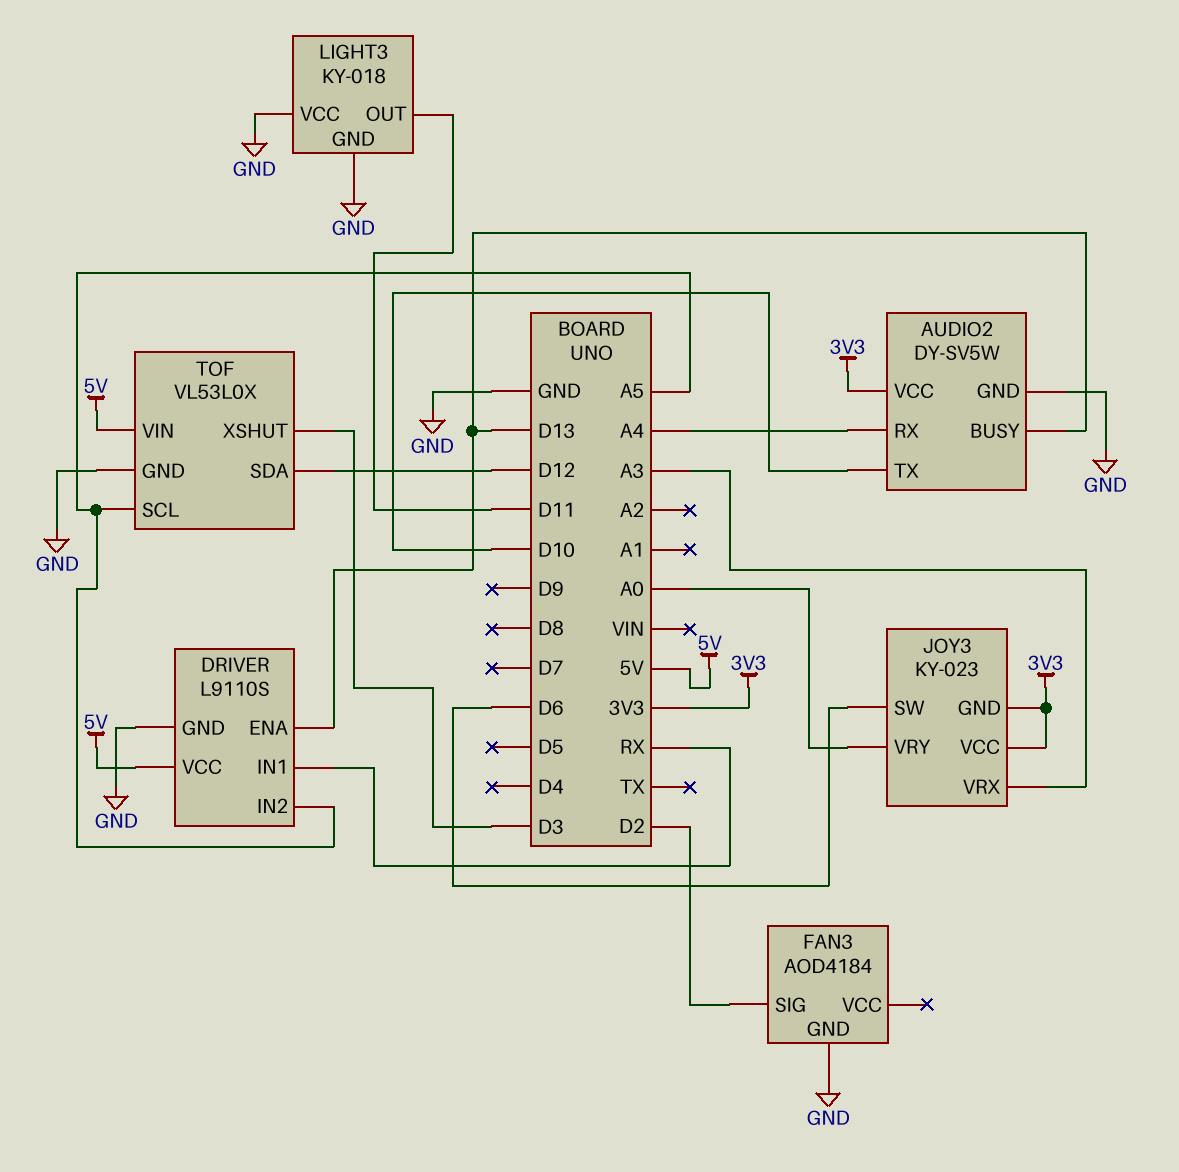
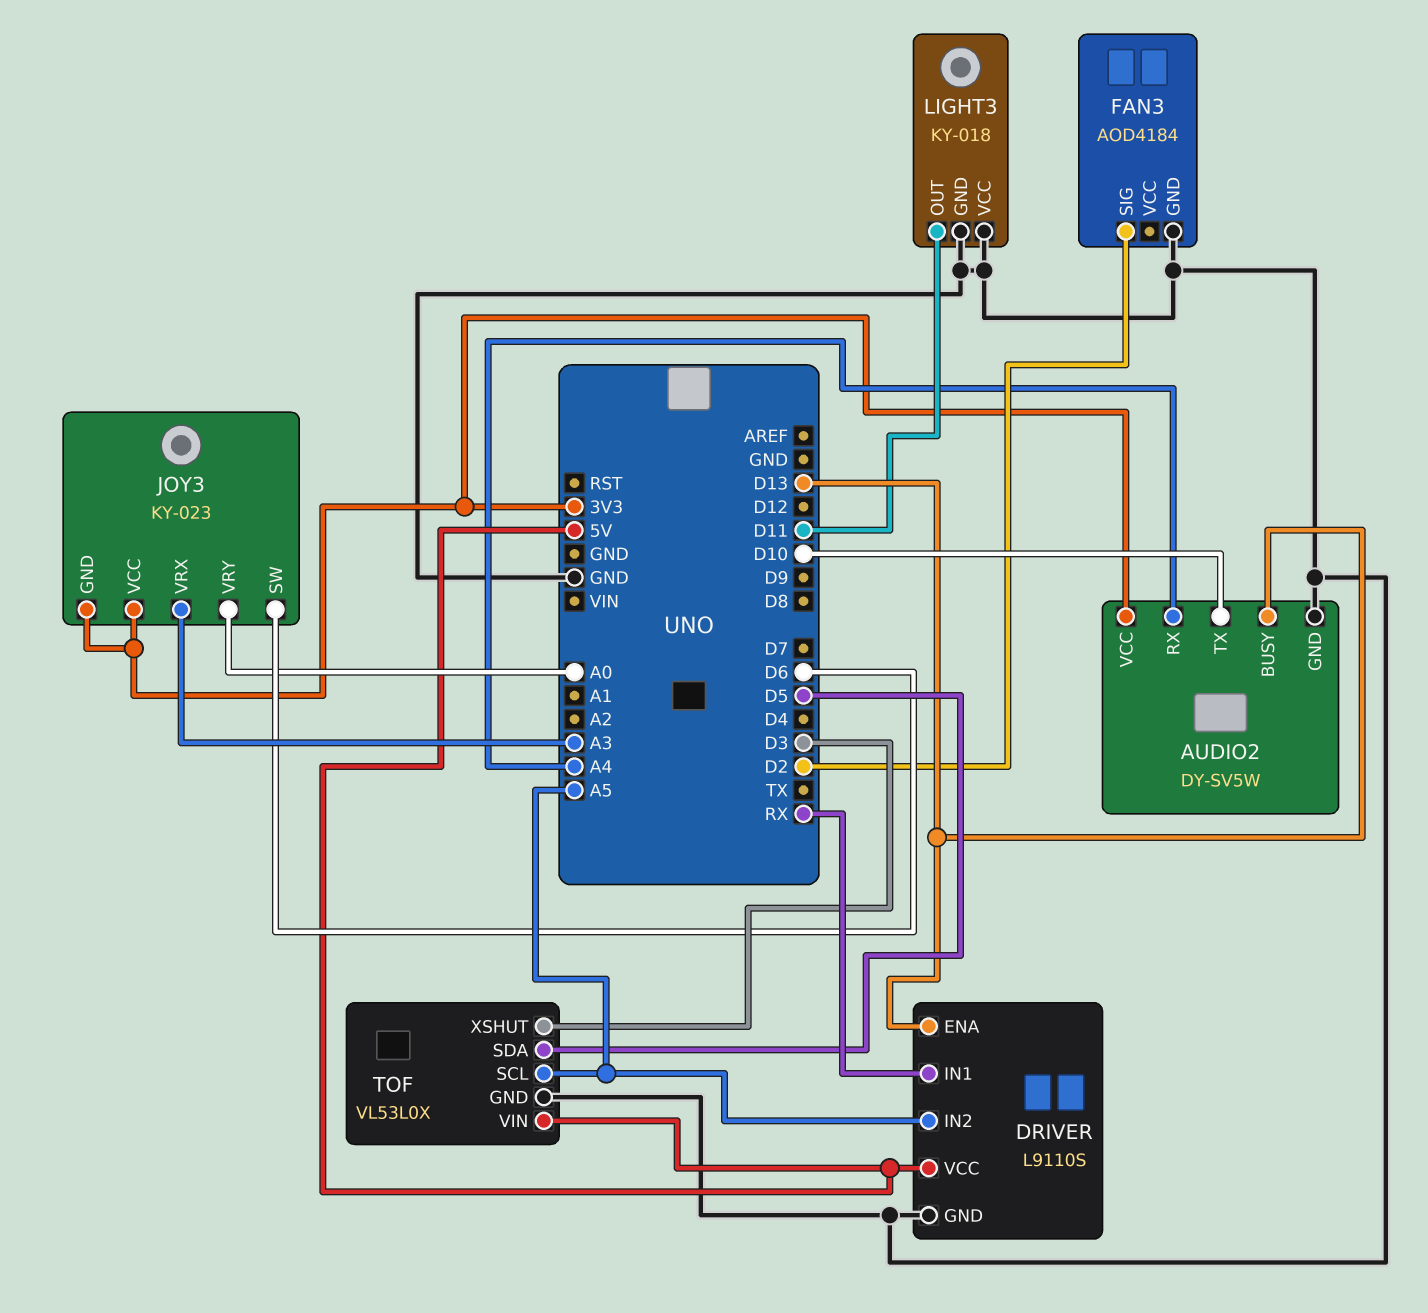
TOF pin SDA: D12 -> D5

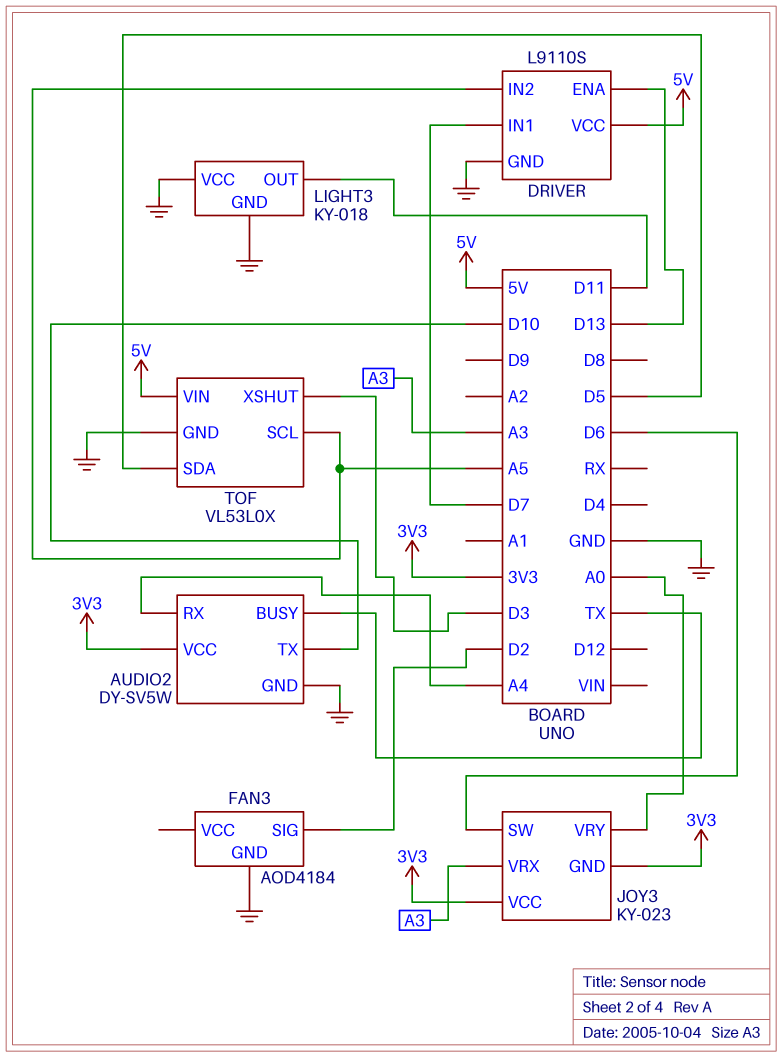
AUDIO2 pin BUSY: D13 -> TX
DRIVER pin IN1: RX -> D7

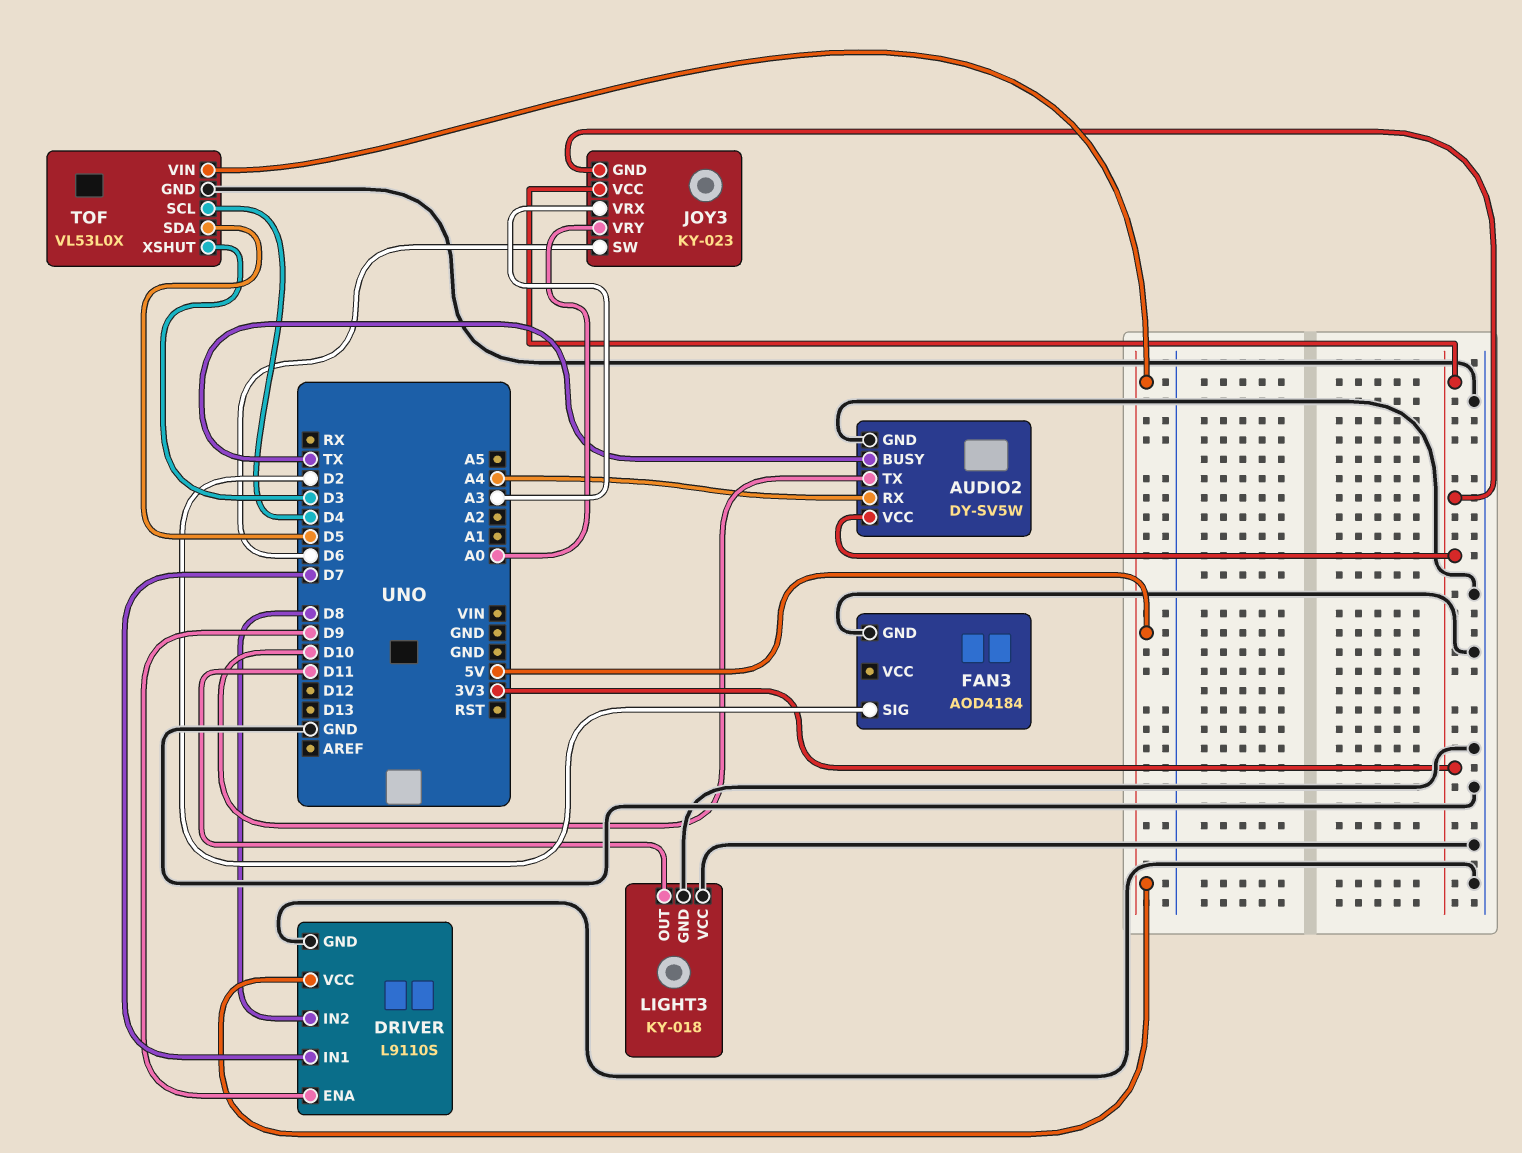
DRIVER pin ENA: D13 -> D9
DRIVER pin IN2: A5 -> D8
TOF pin SCL: A5 -> D4

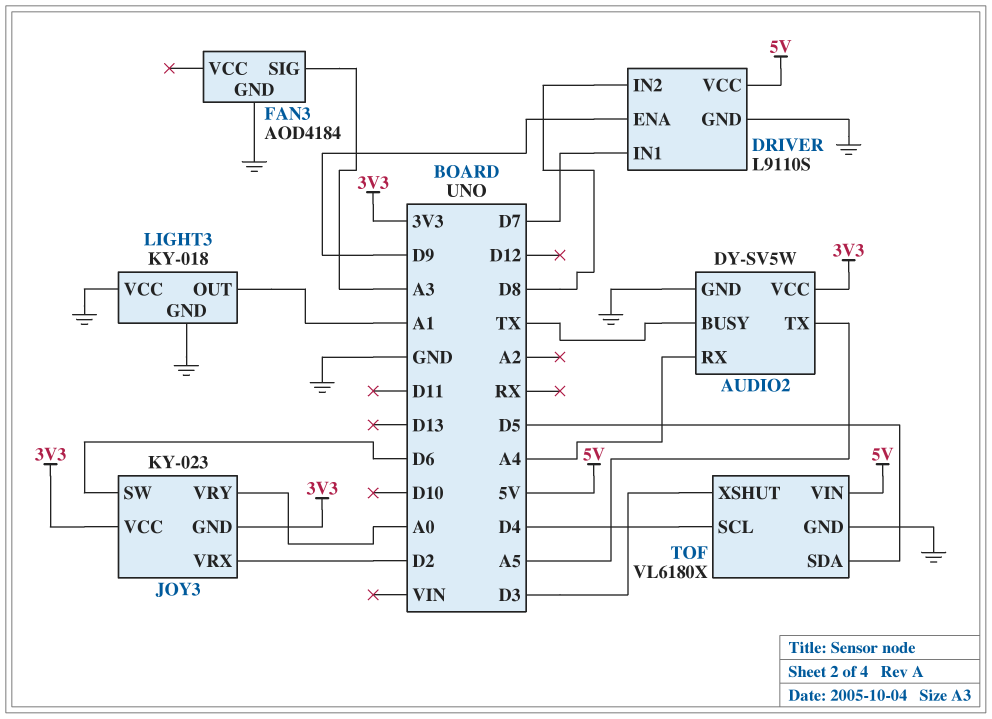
AUDIO2 pin TX: D10 -> A5
FAN3 pin SIG: D2 -> A3
JOY3 pin VRX: A3 -> D2
LIGHT3 pin OUT: D11 -> A1
TOF: VL53L0X -> VL6180X

